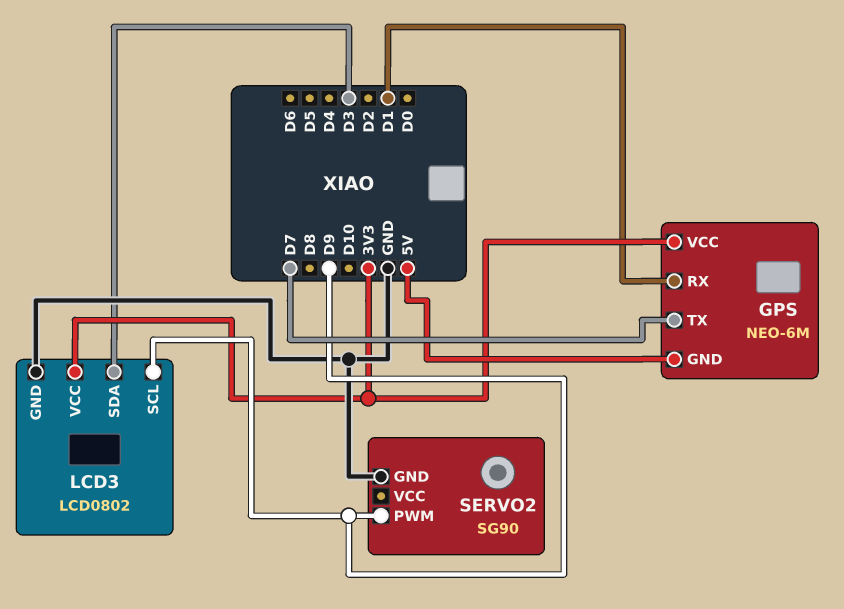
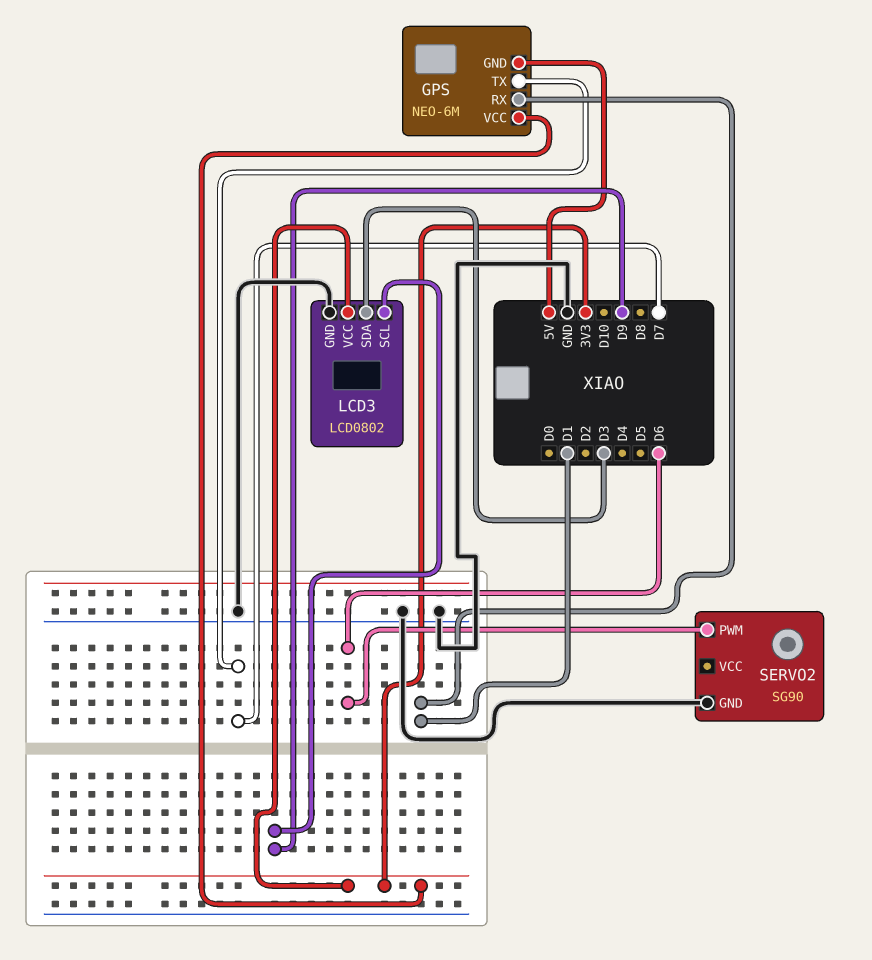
SERVO2 pin PWM: D9 -> D6

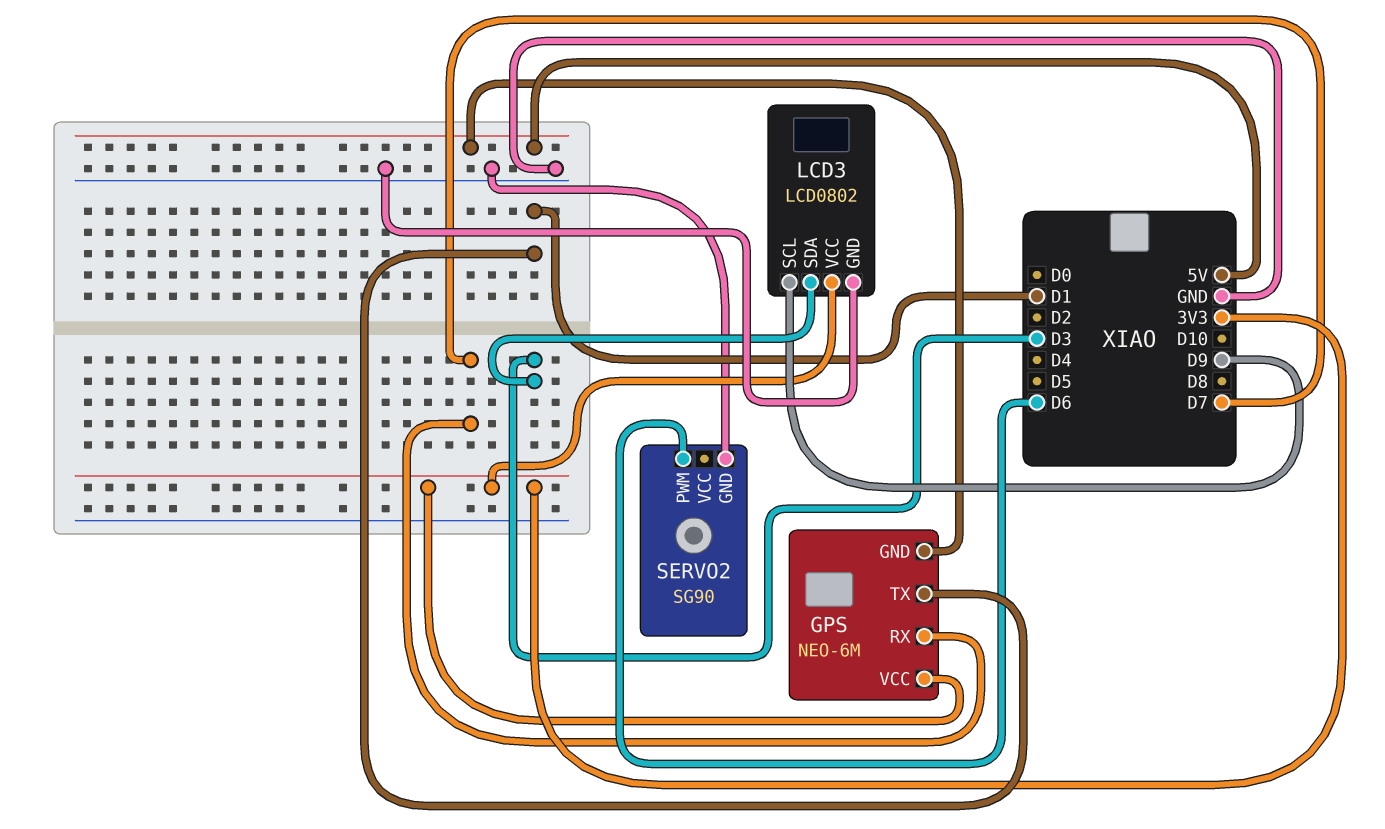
GPS pin RX: D1 -> D7
GPS pin TX: D7 -> D1

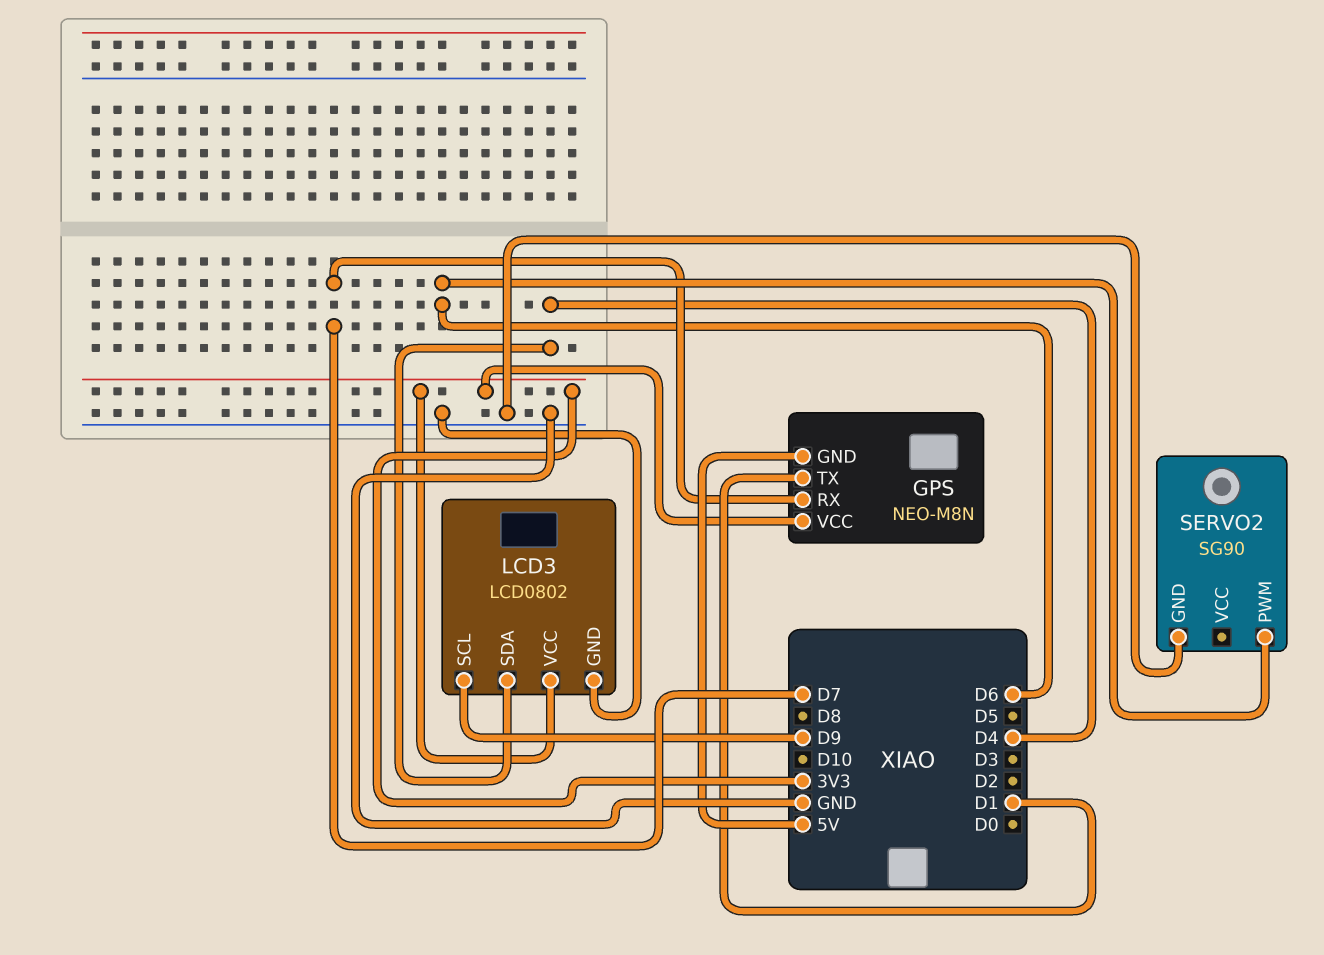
GPS: NEO-6M -> NEO-M8N
LCD3 pin SDA: D3 -> D4

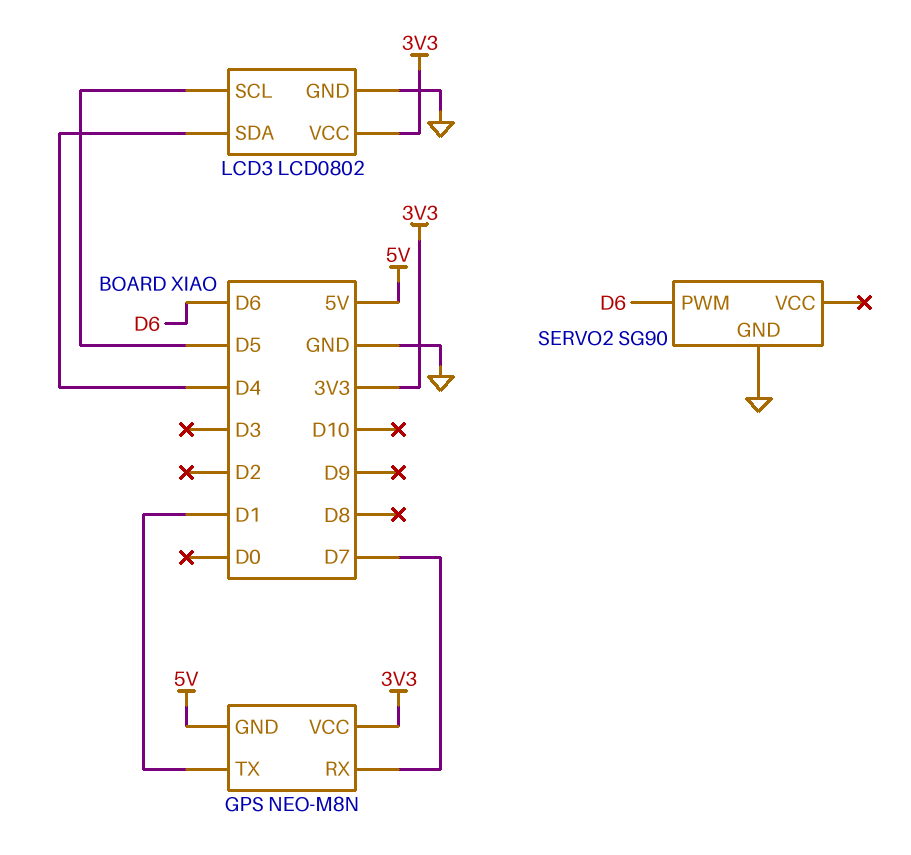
LCD3 pin SCL: D9 -> D5

